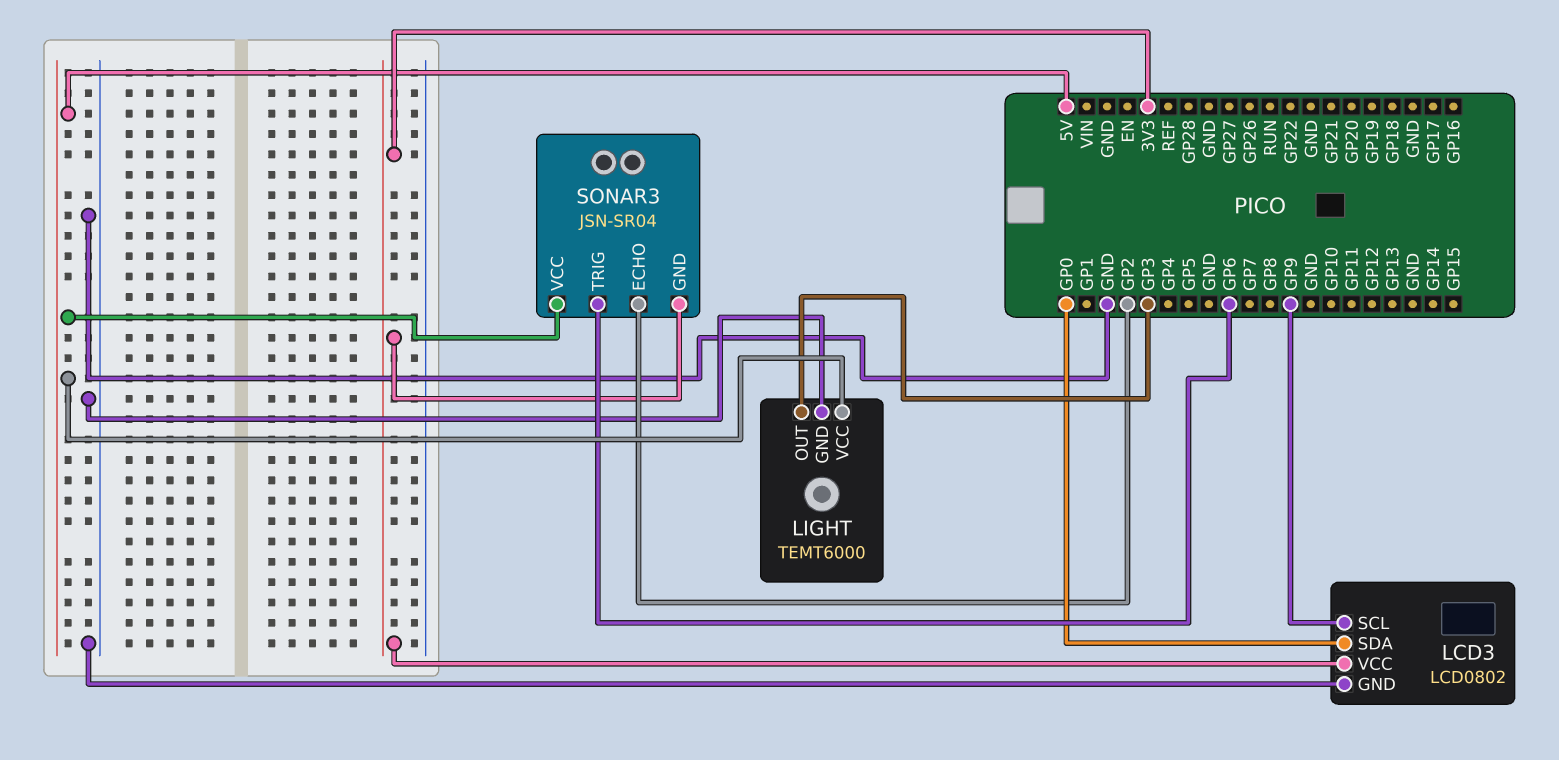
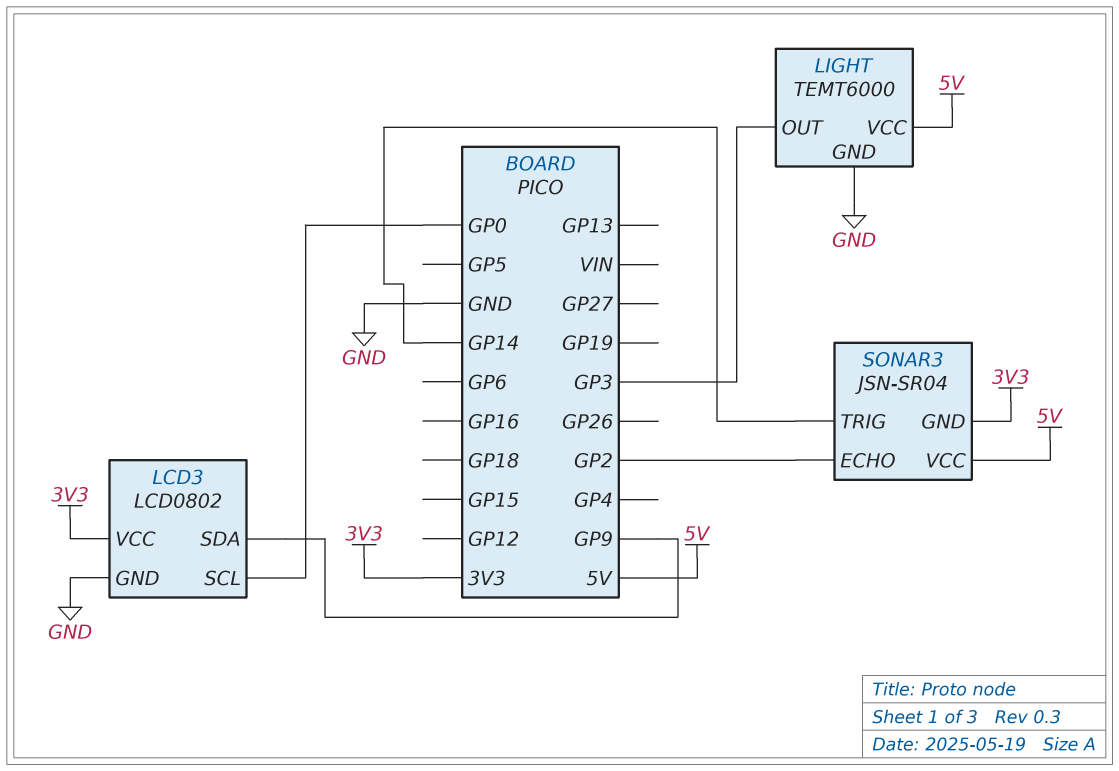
LCD3 pin SCL: GP9 -> GP0
LCD3 pin SDA: GP0 -> GP9
SONAR3 pin TRIG: GP6 -> GP14

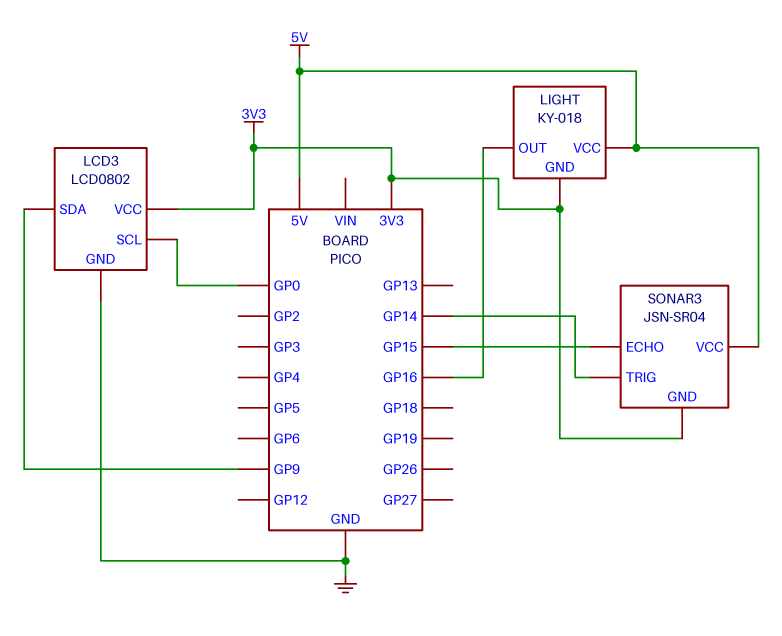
LIGHT: TEMT6000 -> KY-018
LIGHT pin GND: GND -> 3V3
LIGHT pin OUT: GP3 -> GP16
SONAR3 pin ECHO: GP2 -> GP15

